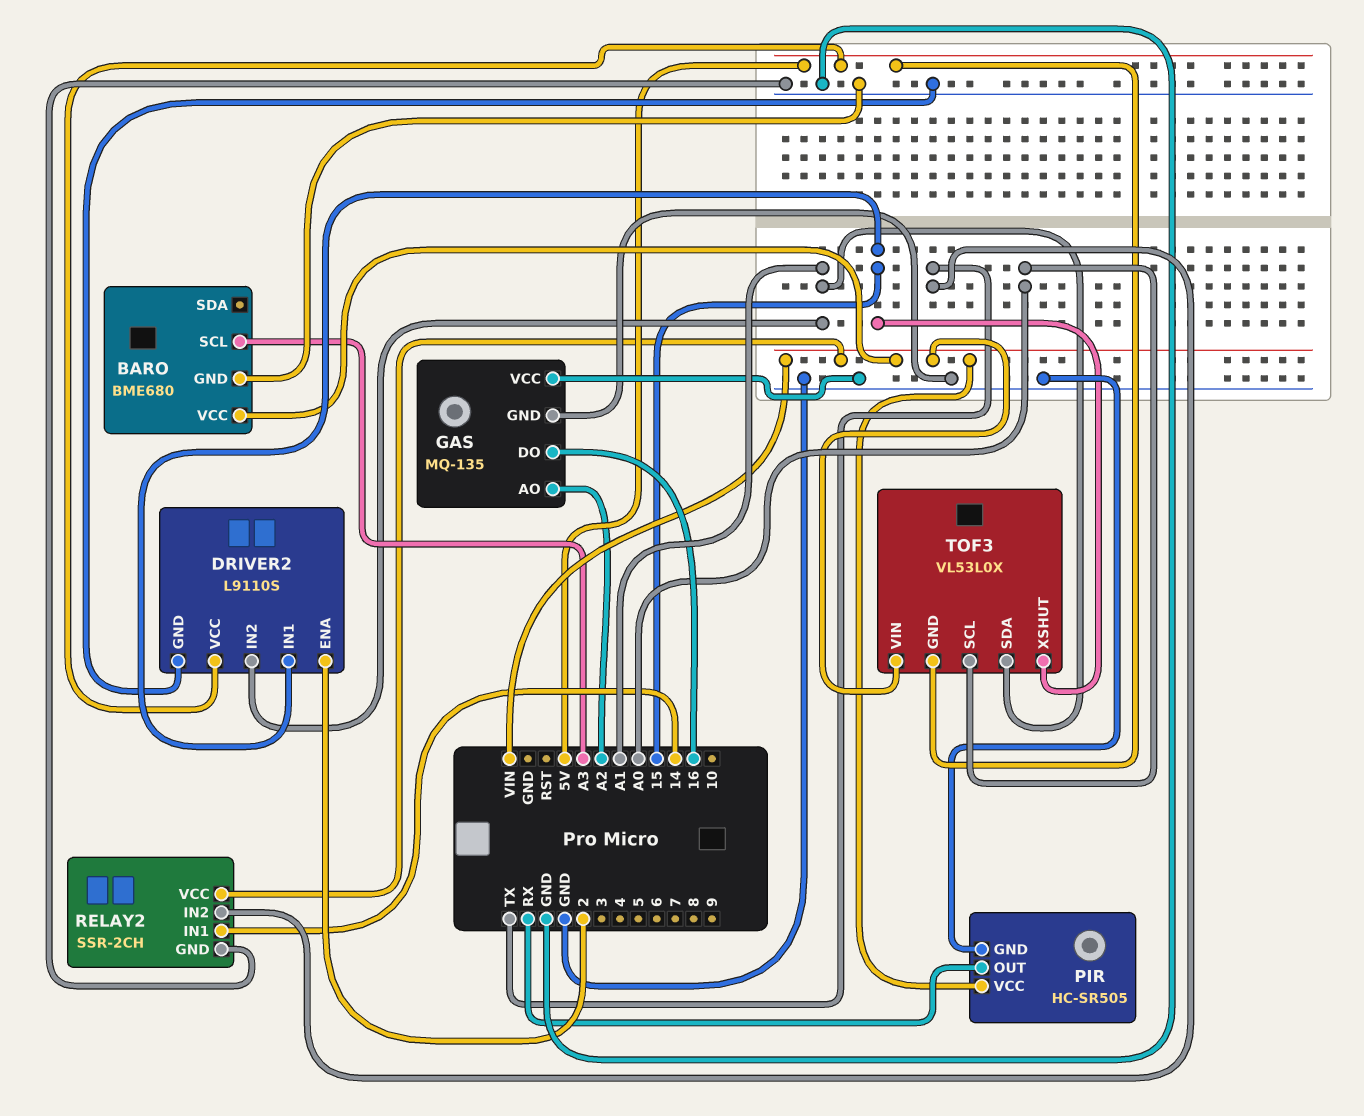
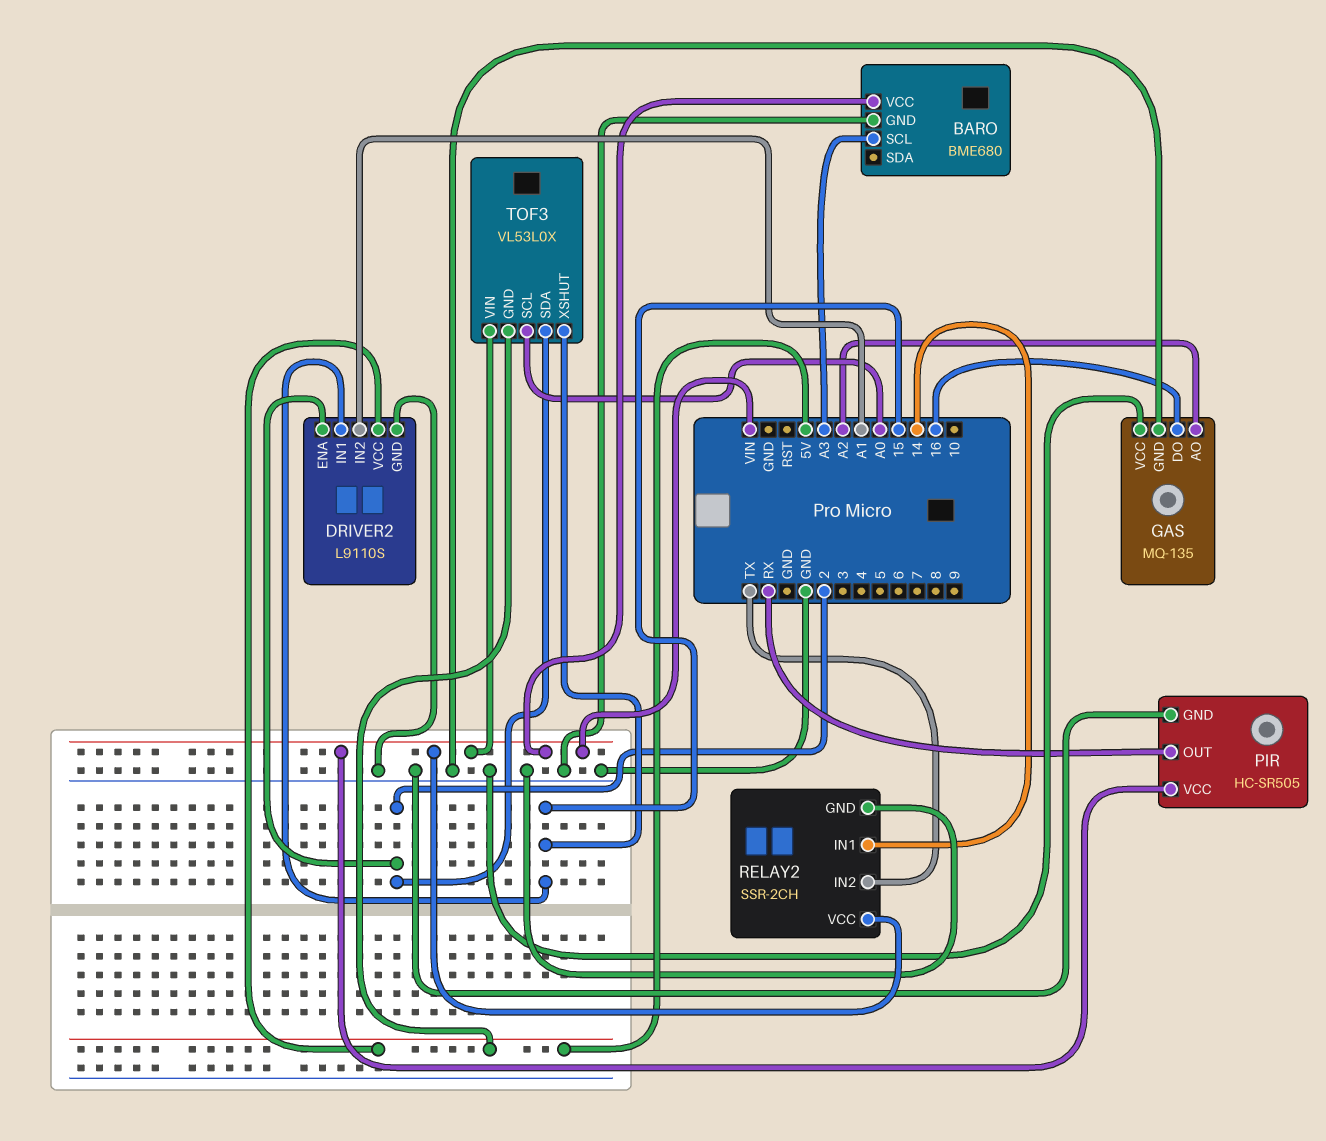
TOF3 pin SDA: A1 -> 2

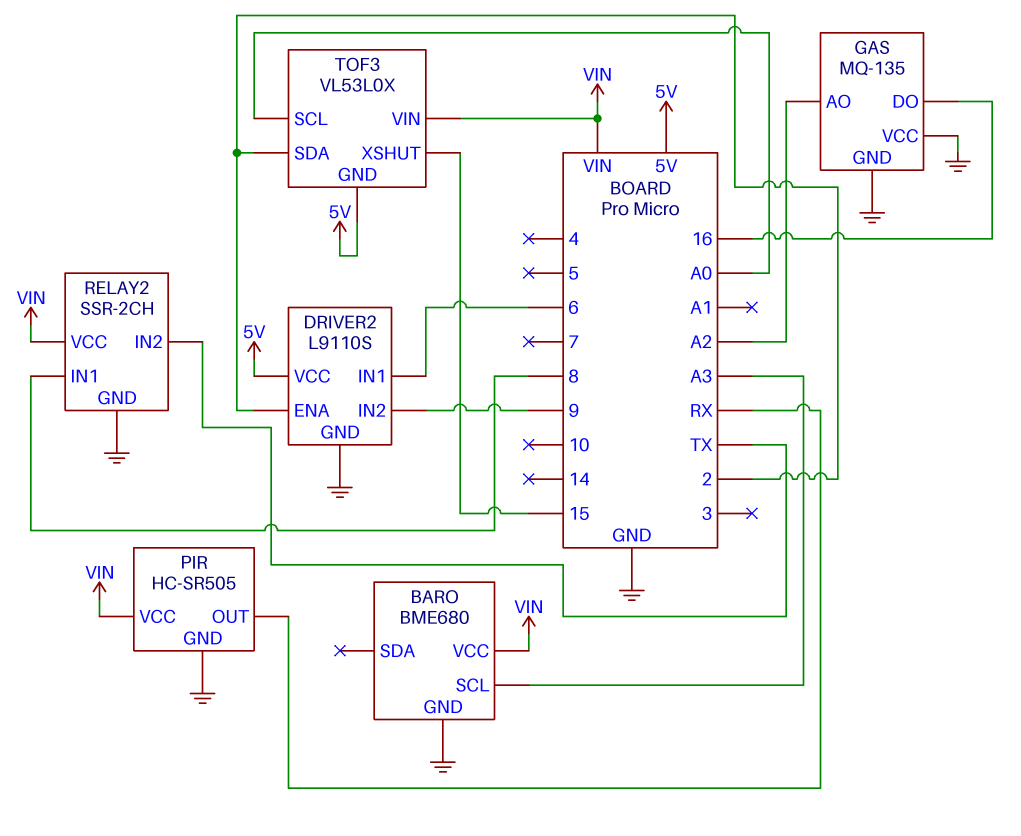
DRIVER2 pin IN1: 15 -> 6
DRIVER2 pin IN2: A1 -> 9
RELAY2 pin IN1: 14 -> 8

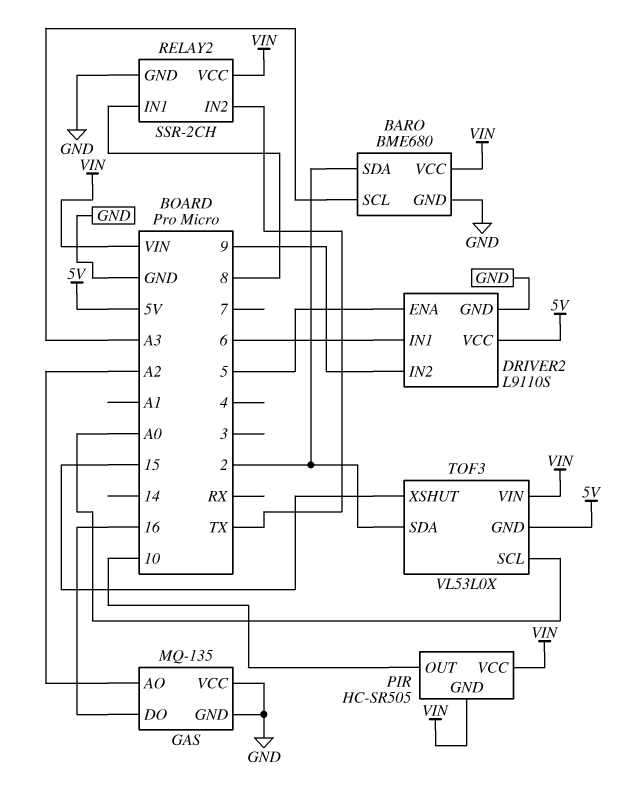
BARO pin SDA: none -> 2
DRIVER2 pin ENA: 2 -> 5
PIR pin GND: GND -> VIN
PIR pin OUT: RX -> 10

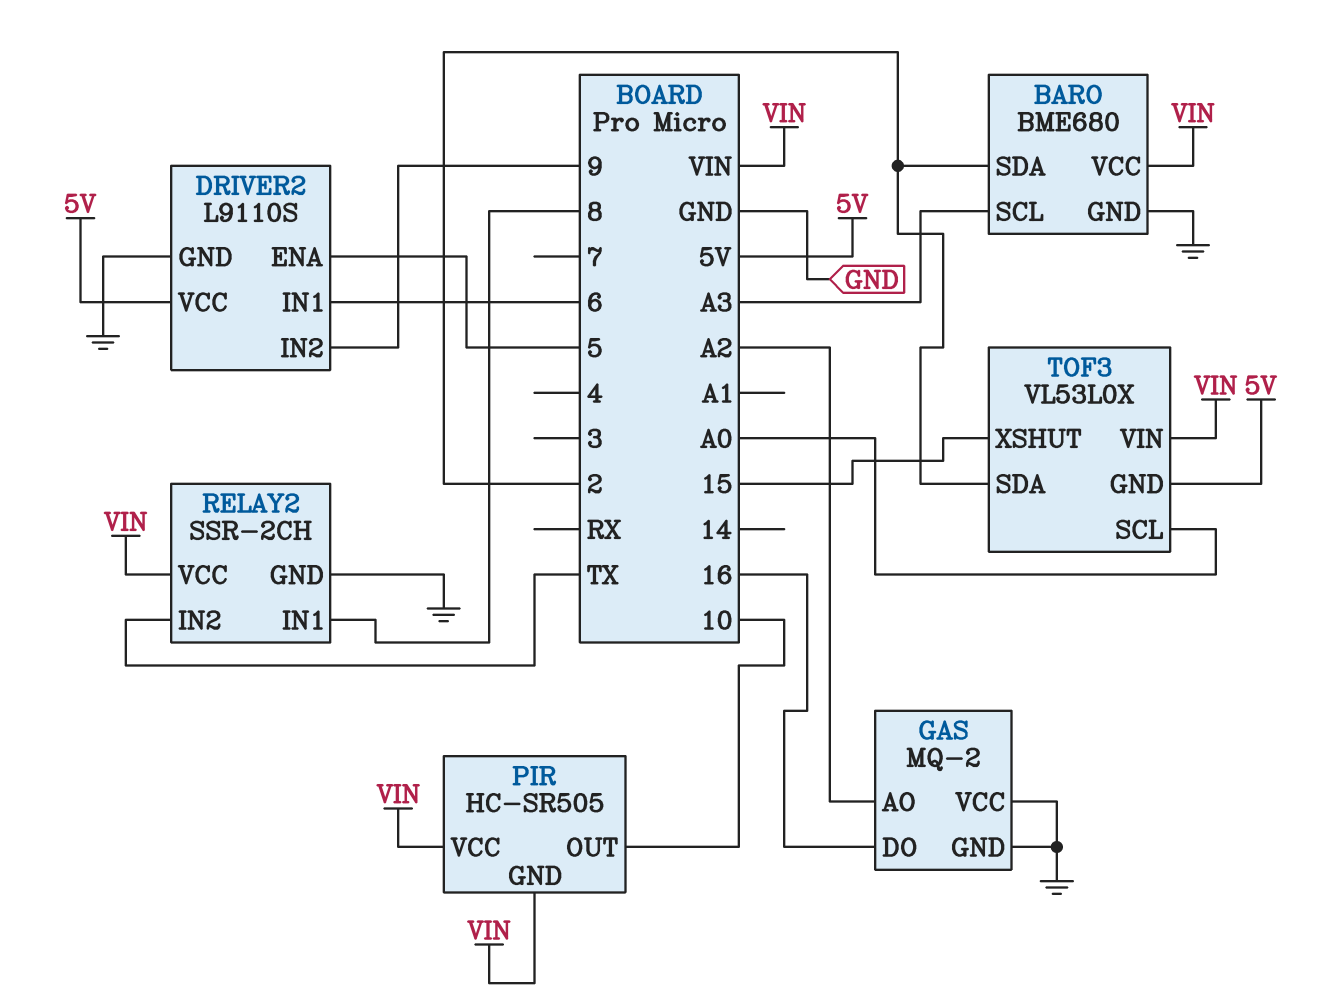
GAS: MQ-135 -> MQ-2

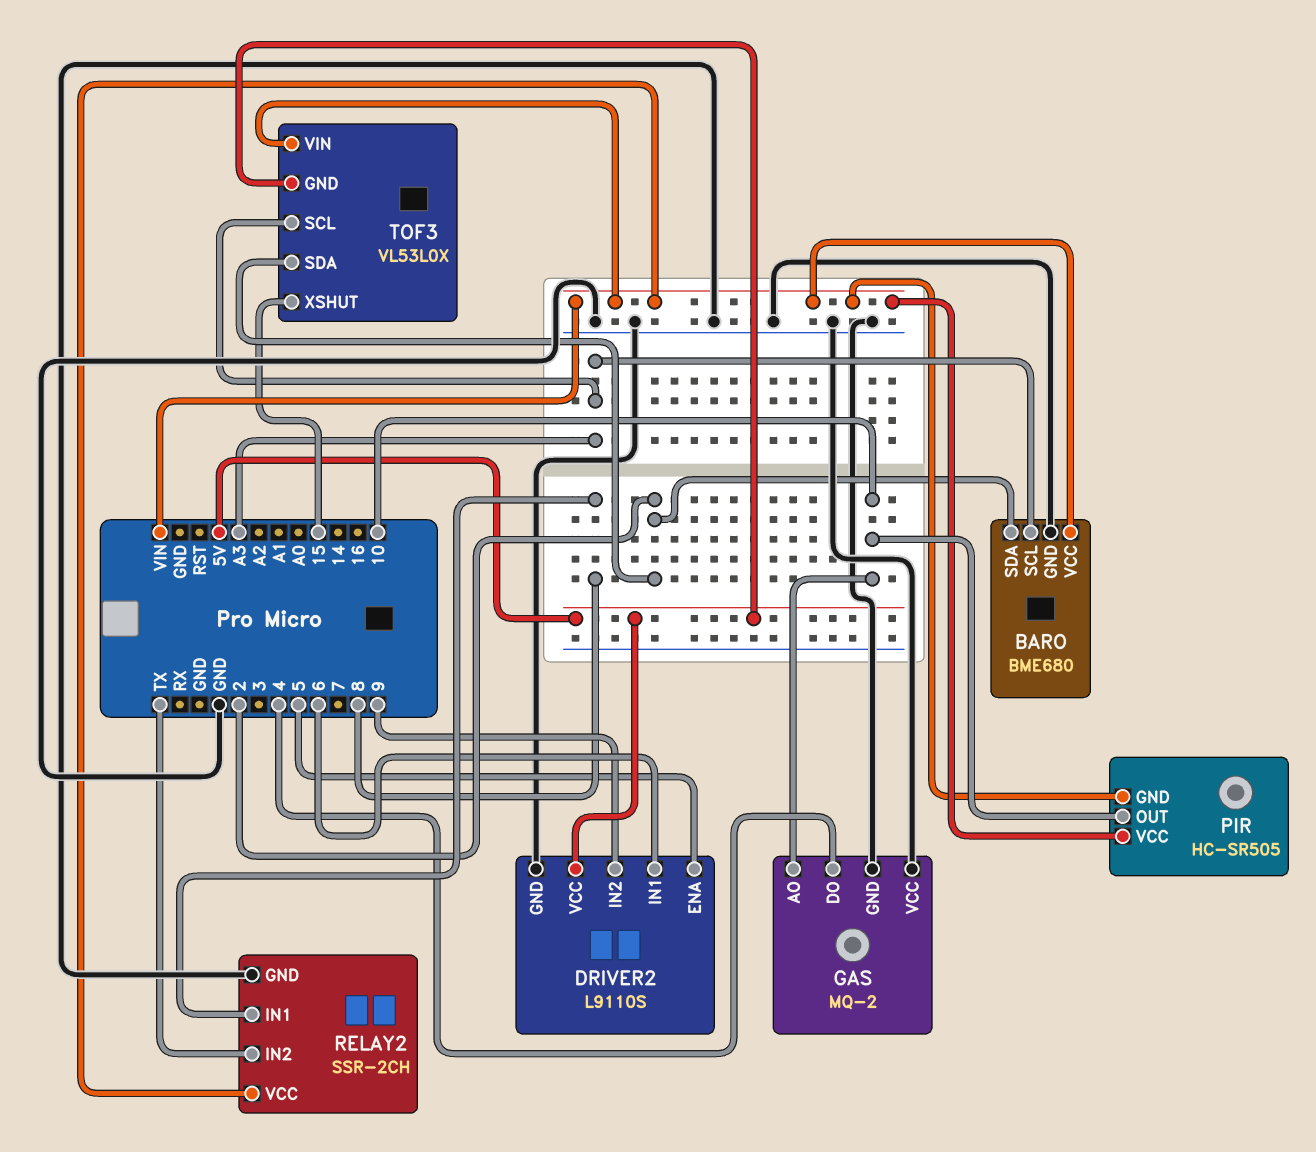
GAS pin AO: A2 -> 10
GAS pin DO: 16 -> 4
TOF3 pin SCL: A0 -> A3

